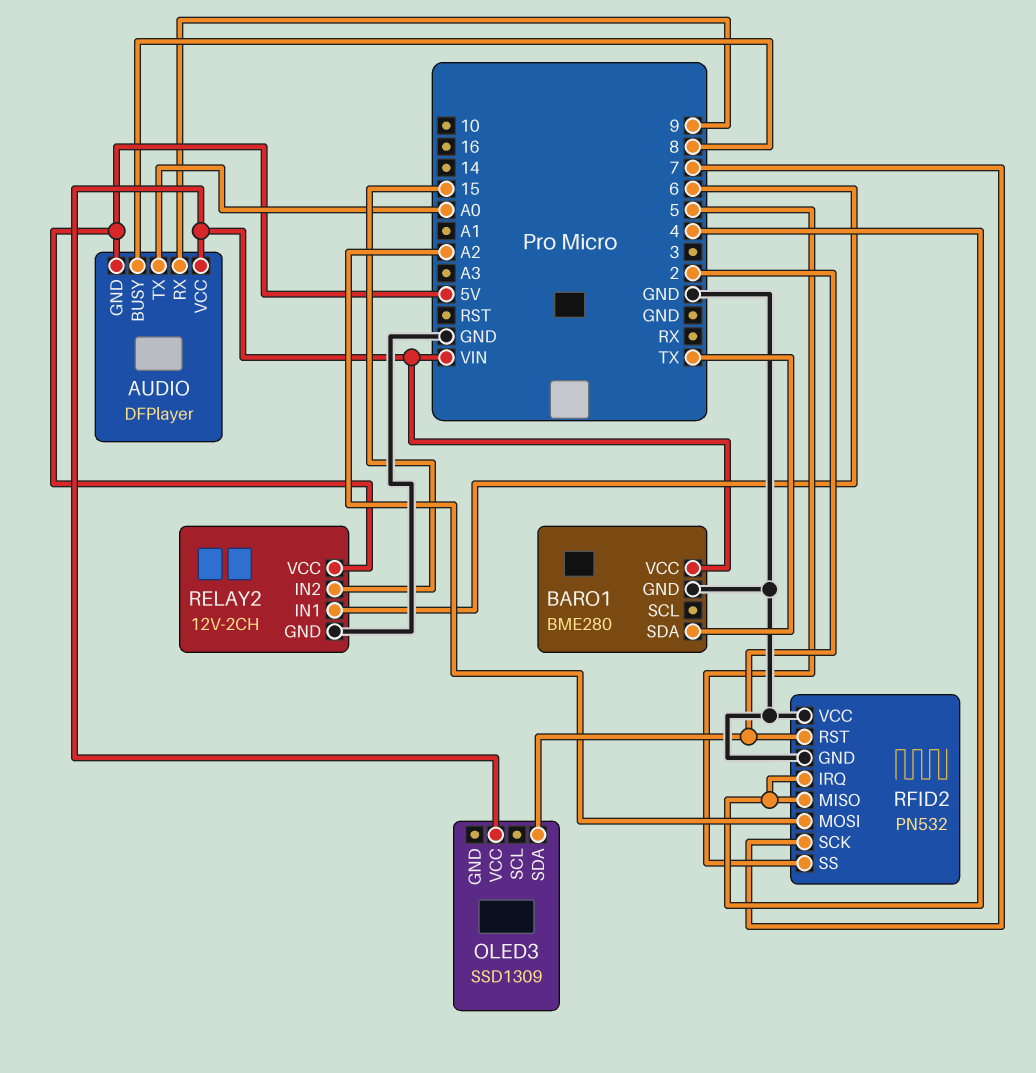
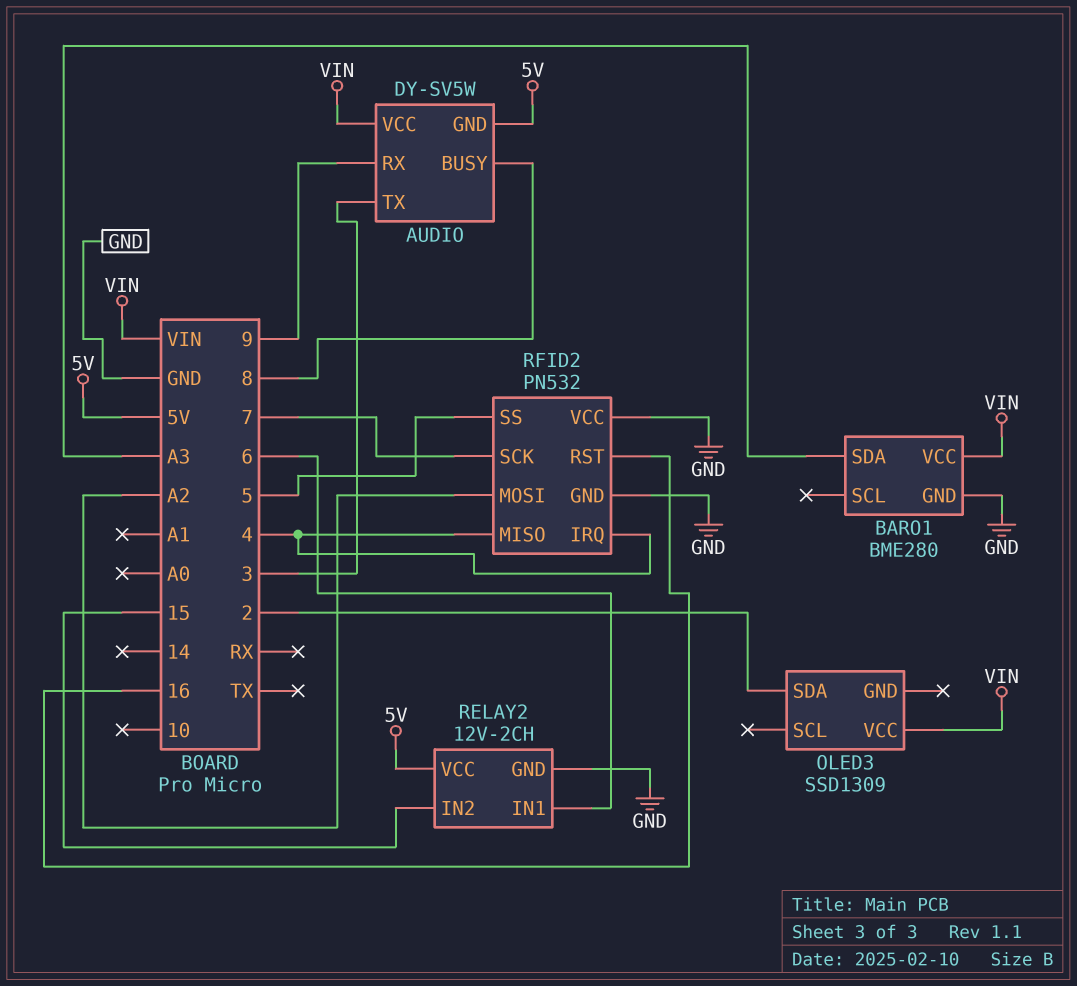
AUDIO: DFPlayer -> DY-SV5W
AUDIO pin TX: A0 -> 3
BARO1 pin SDA: TX -> A3
RFID2 pin RST: 2 -> 16

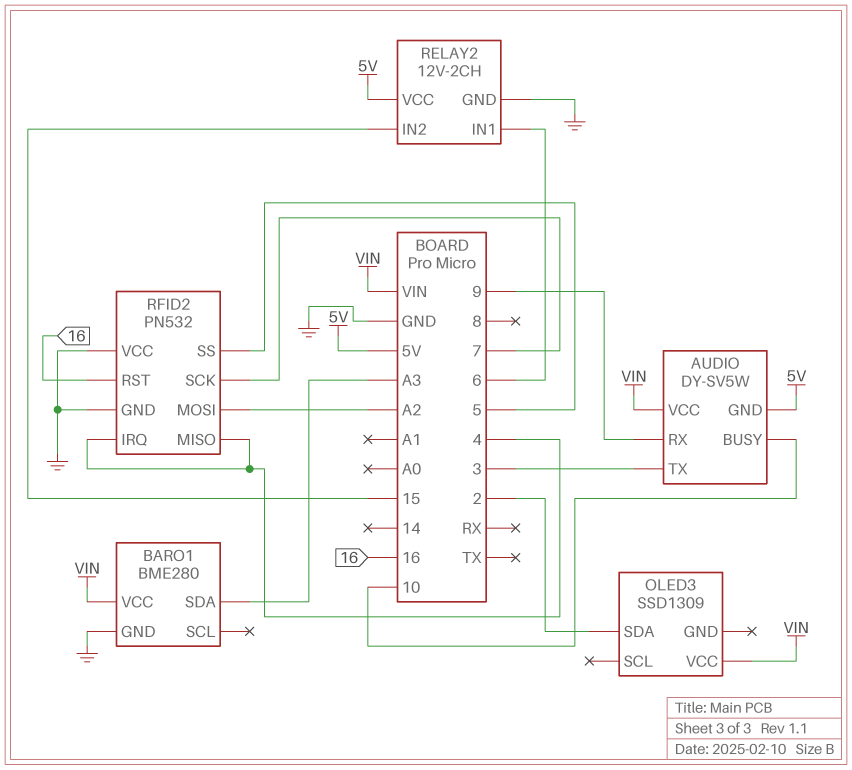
AUDIO pin BUSY: 8 -> 10

